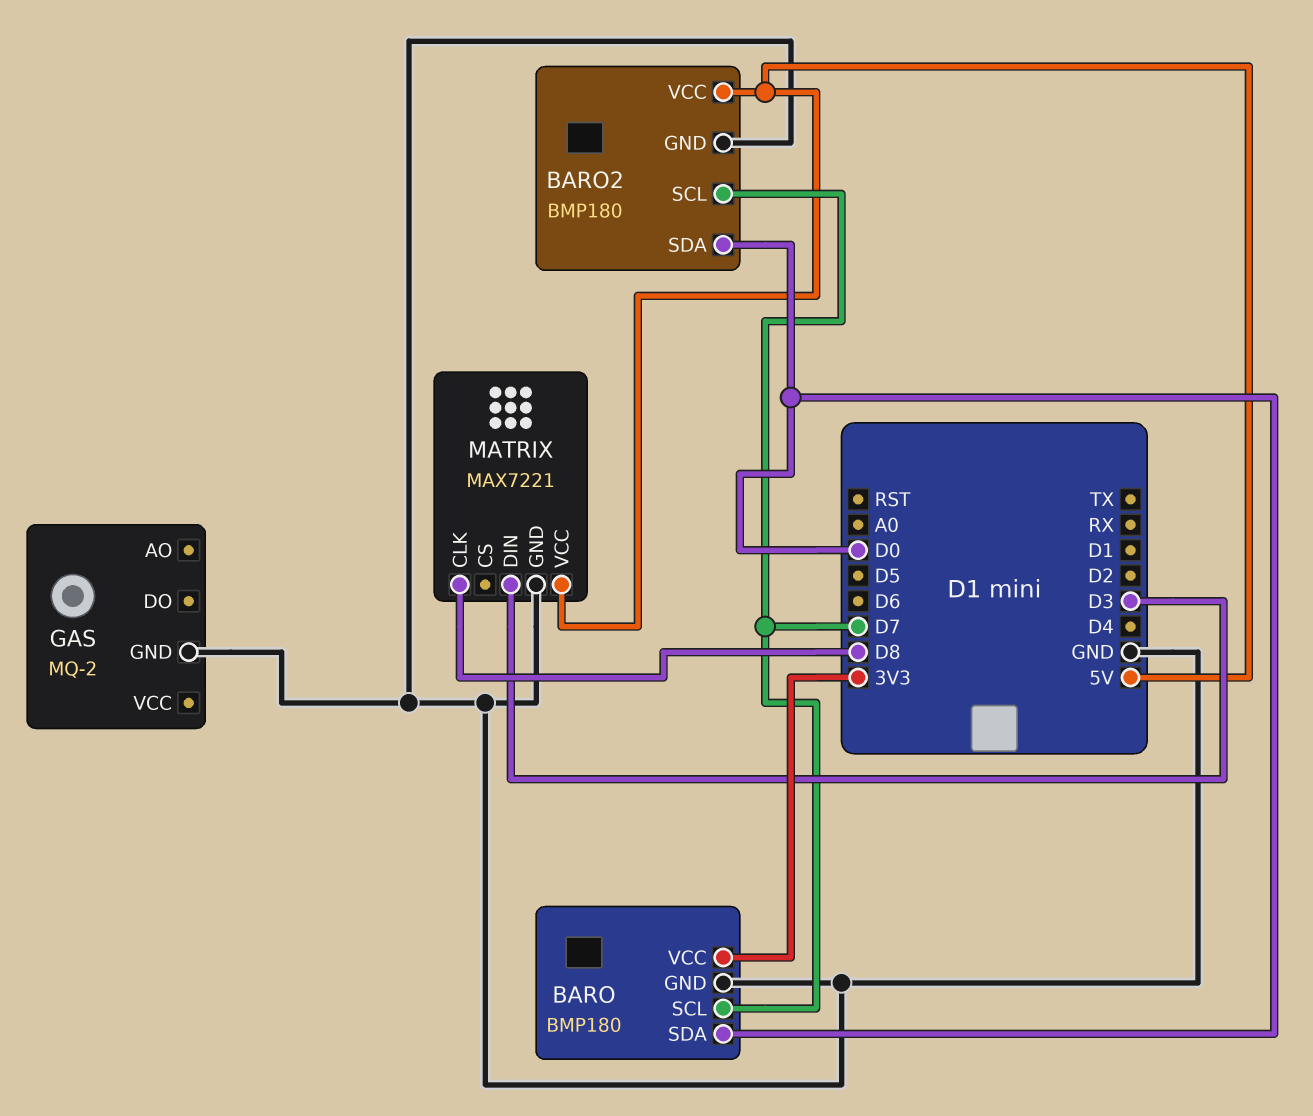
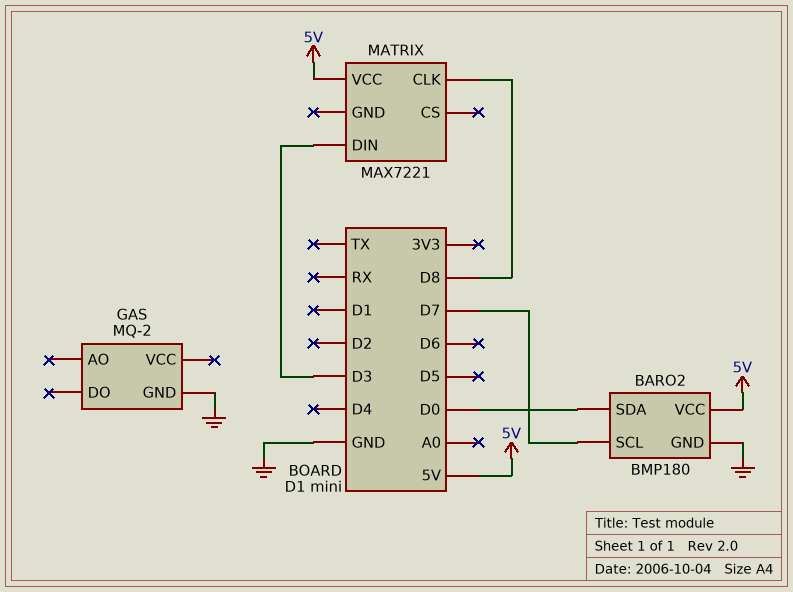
BARO: BMP180 -> none
BARO pin GND: GND -> none
BARO pin SCL: D7 -> none
BARO pin SDA: D0 -> none
BARO pin VCC: 3V3 -> none
MATRIX pin GND: GND -> none

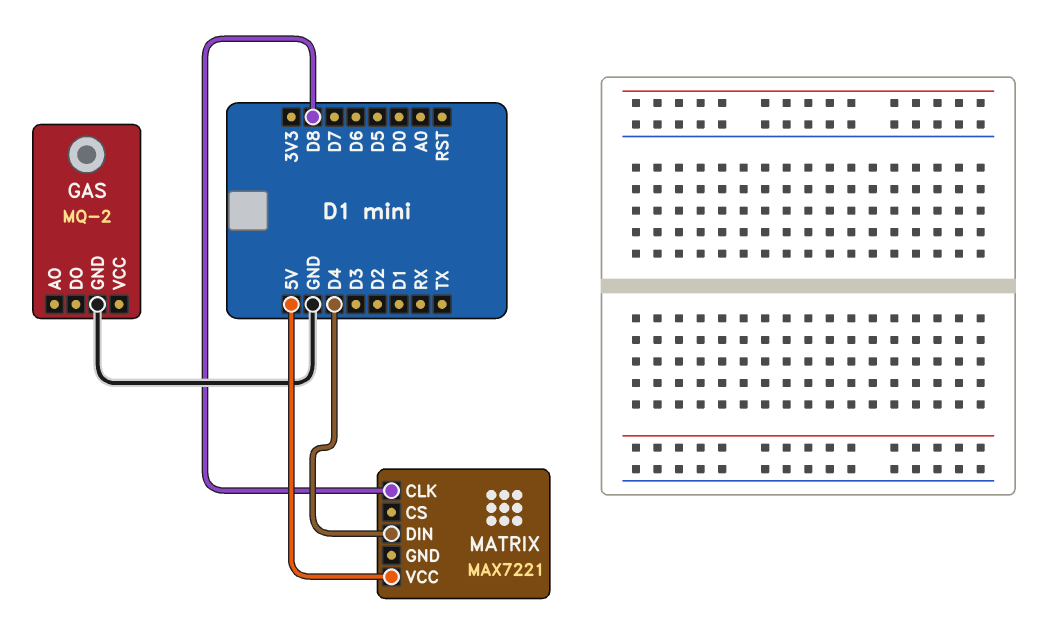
BARO2: BMP180 -> none
BARO2 pin GND: GND -> none
BARO2 pin SCL: D7 -> none
BARO2 pin SDA: D0 -> none
BARO2 pin VCC: 5V -> none
MATRIX pin DIN: D3 -> D4

